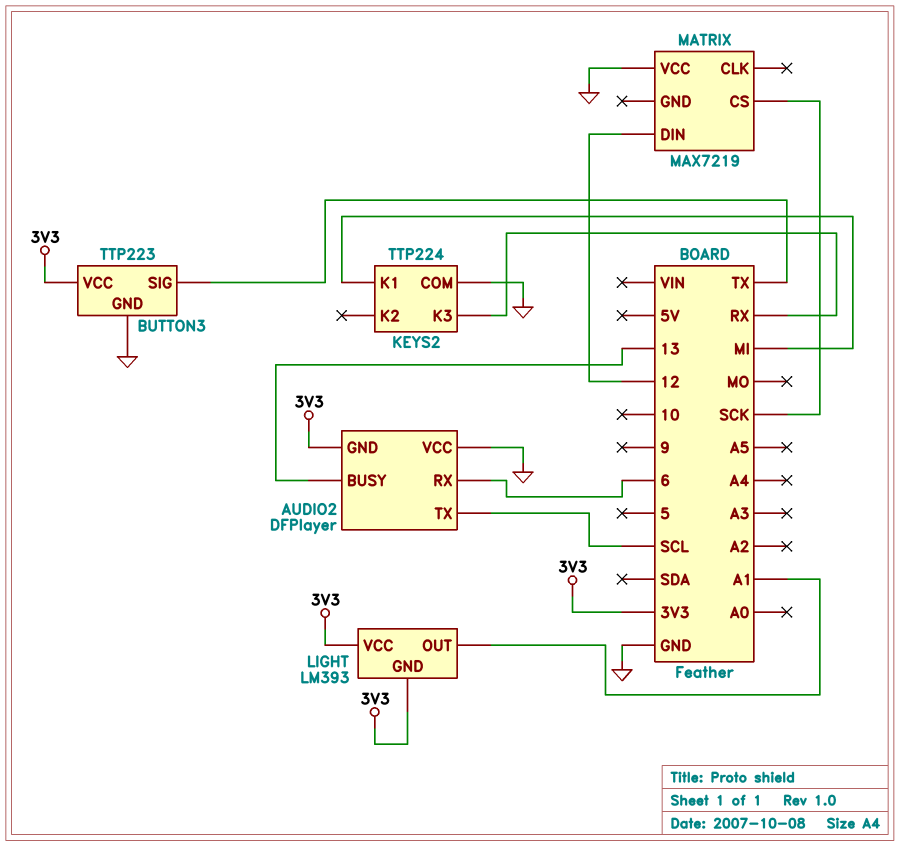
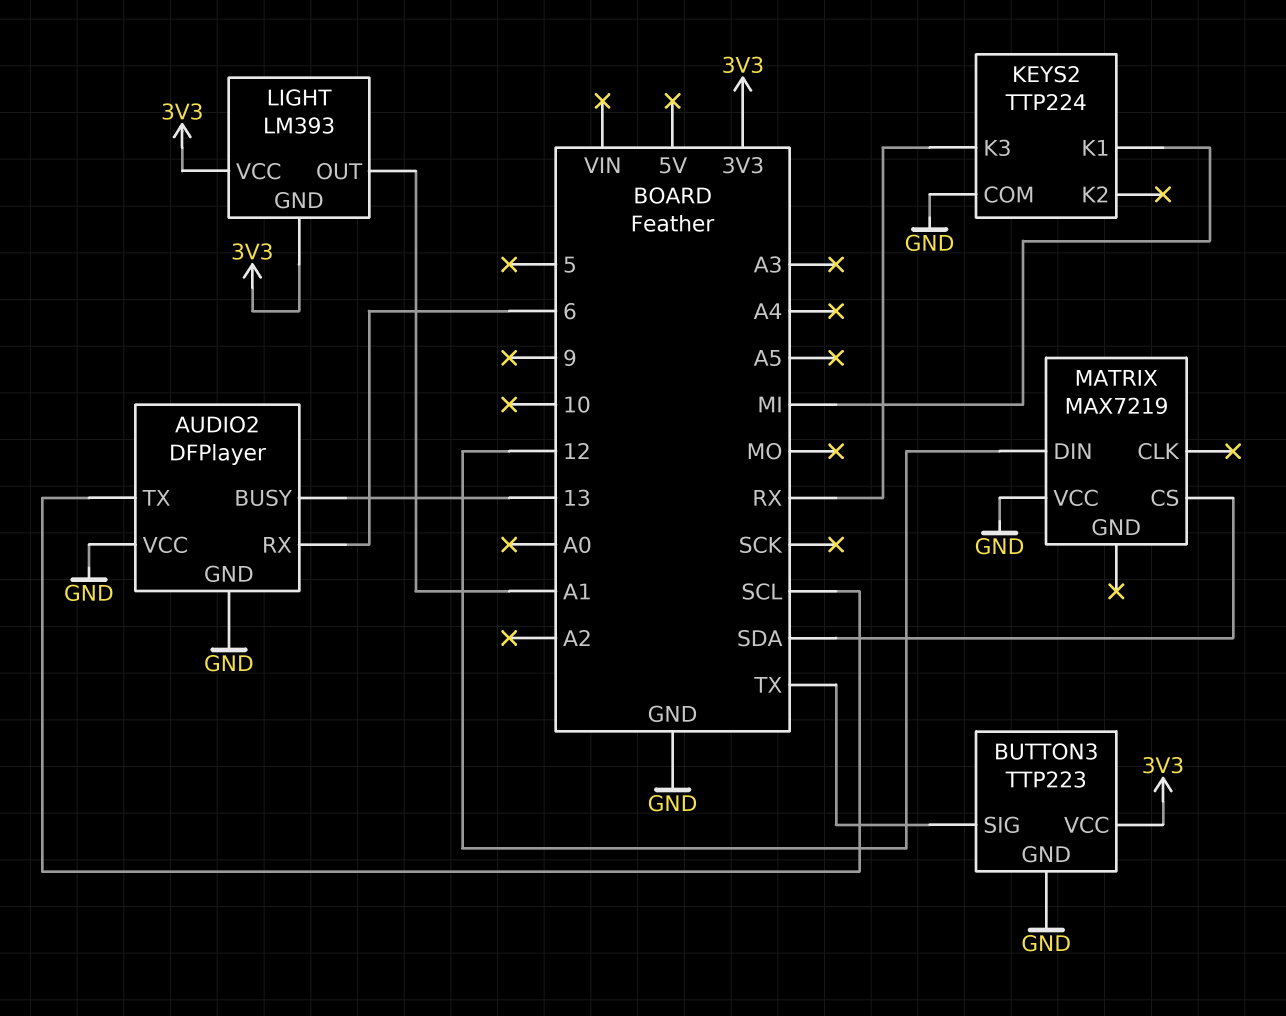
AUDIO2 pin GND: 3V3 -> GND
MATRIX pin CS: SCK -> SDA

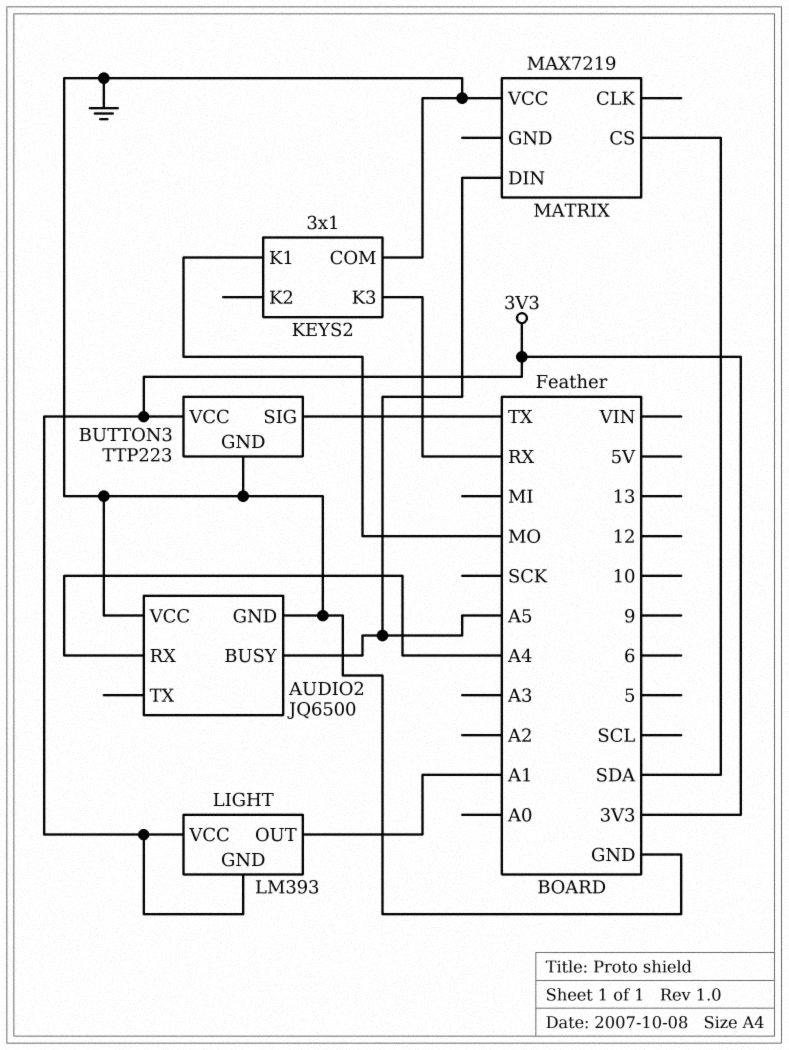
AUDIO2: DFPlayer -> JQ6500
AUDIO2 pin BUSY: 13 -> A5
AUDIO2 pin RX: 6 -> A4
AUDIO2 pin TX: SCL -> none
KEYS2: TTP224 -> 3x1
KEYS2 pin K1: MI -> MO
MATRIX pin DIN: 12 -> A5

